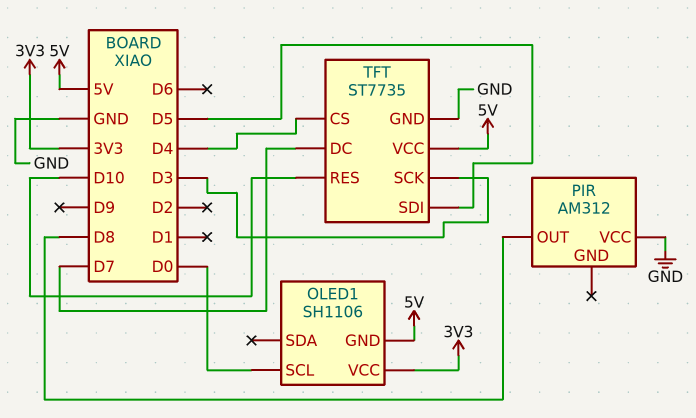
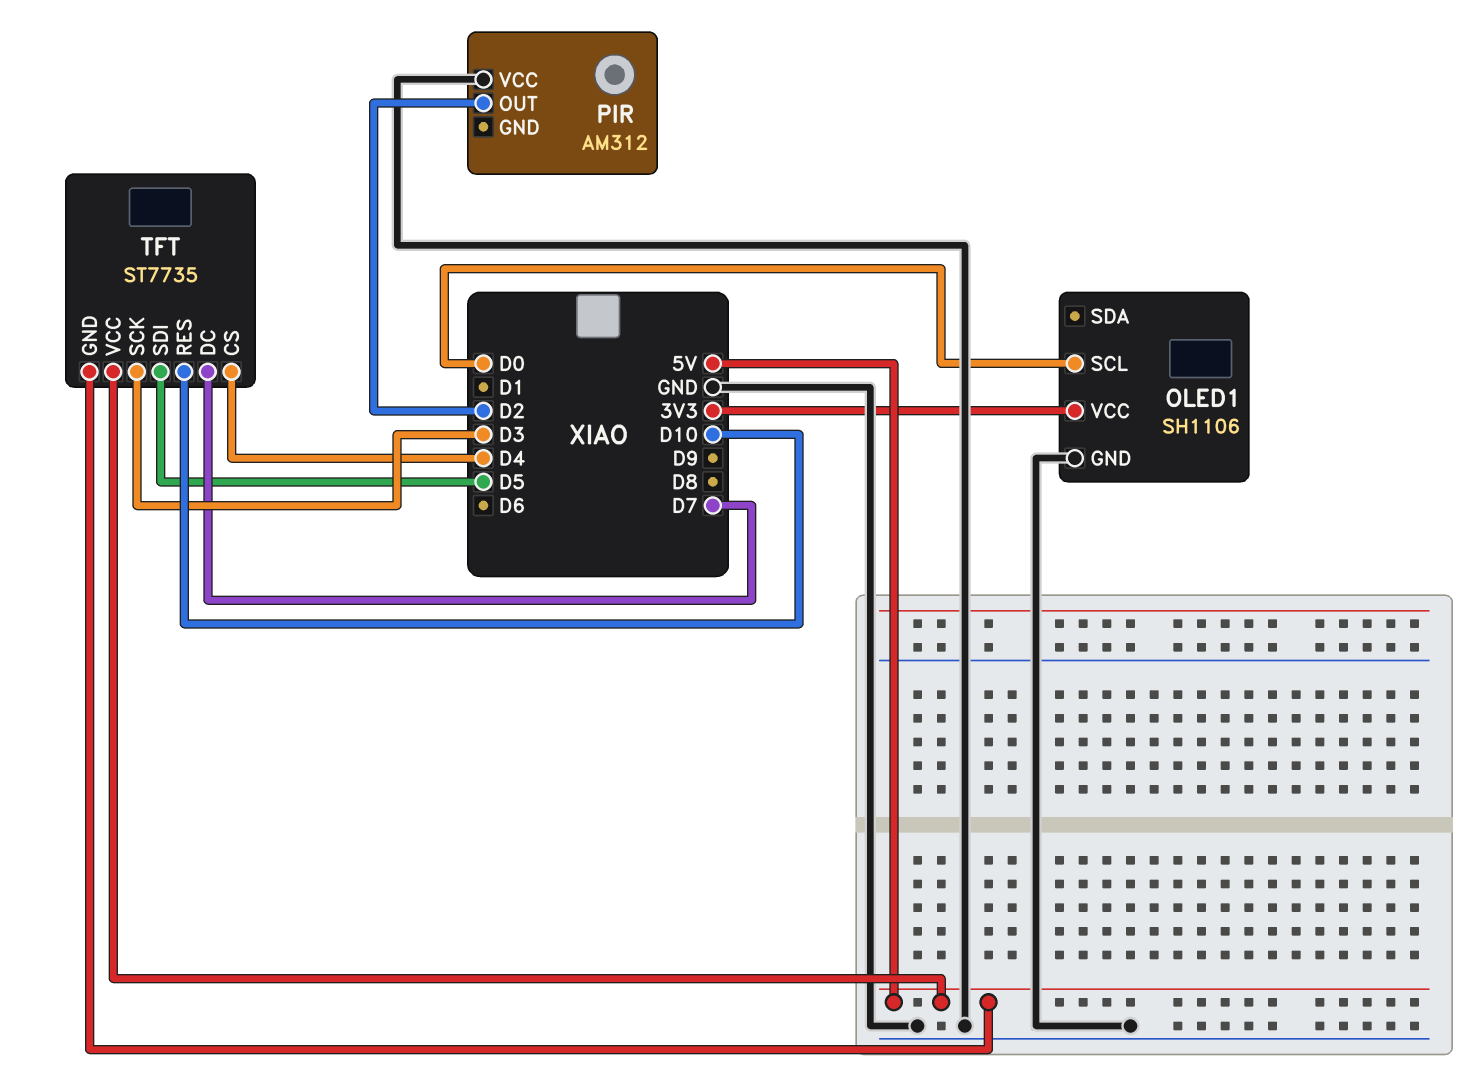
OLED1 pin GND: 5V -> GND
PIR pin OUT: D8 -> D2
TFT pin GND: GND -> 5V

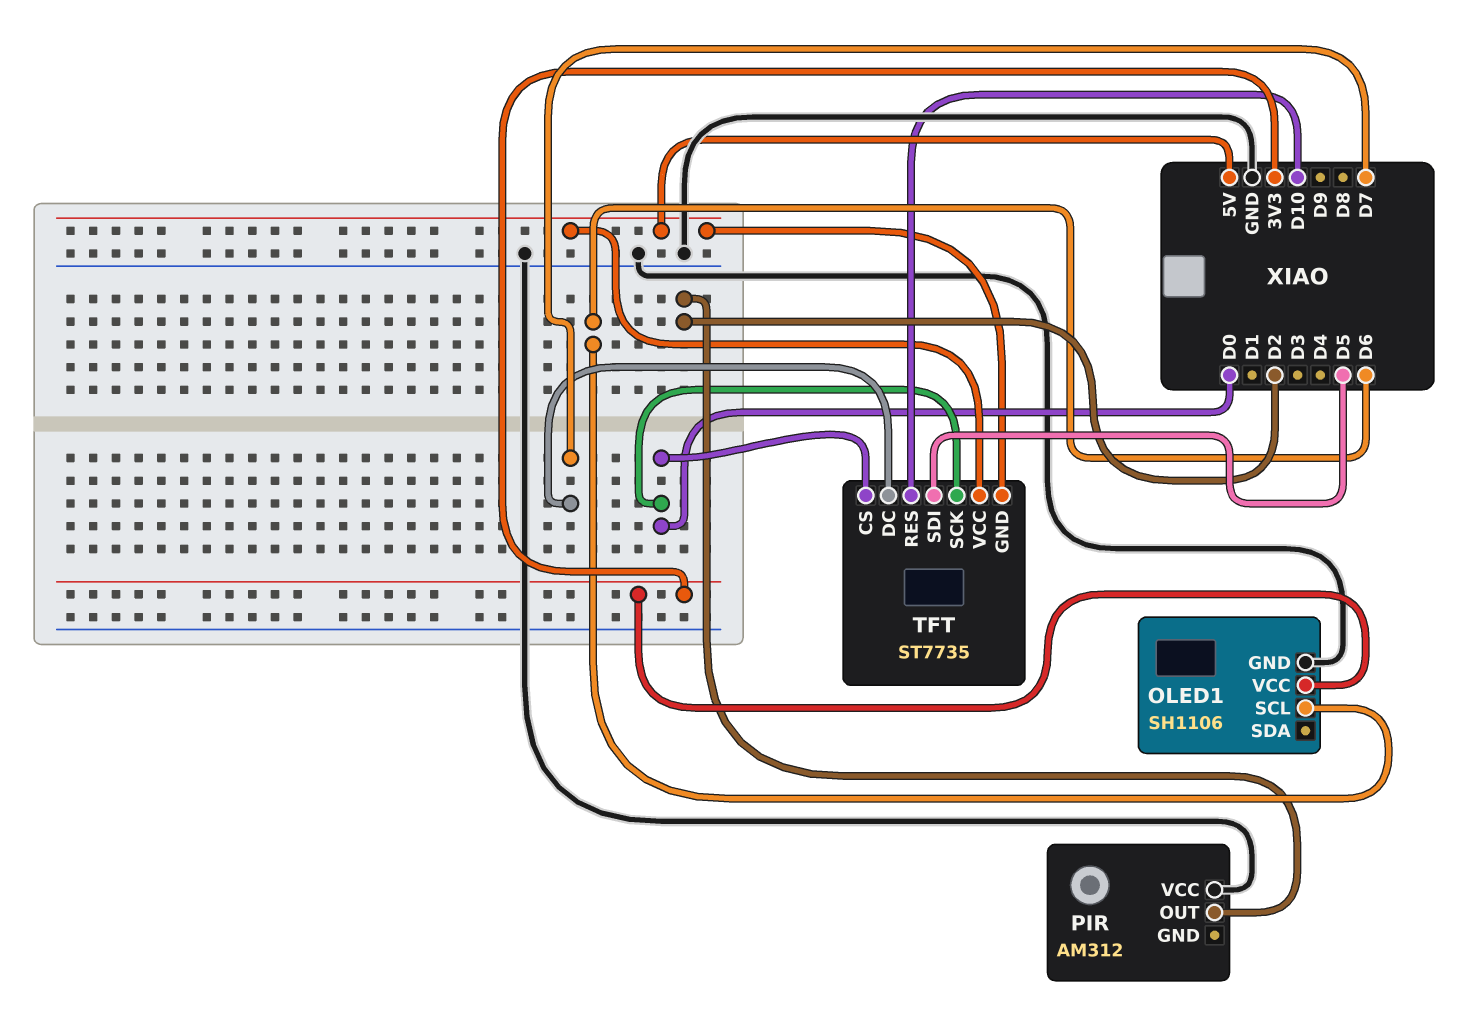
OLED1 pin SCL: D0 -> D6
TFT pin CS: D4 -> D0
TFT pin SCK: D3 -> D0

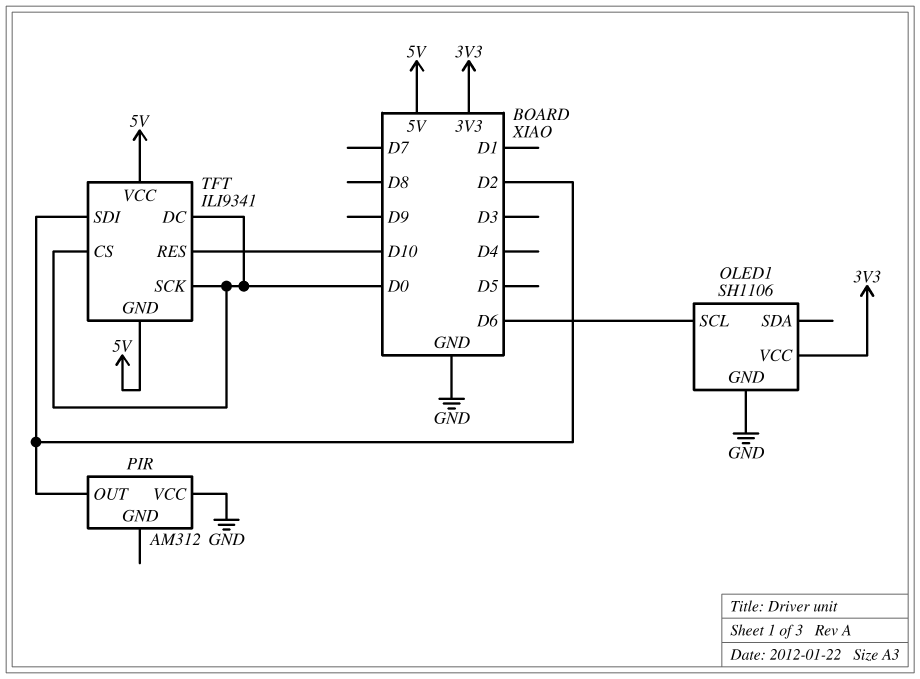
TFT: ST7735 -> ILI9341
TFT pin DC: D7 -> D0
TFT pin SDI: D5 -> D2

